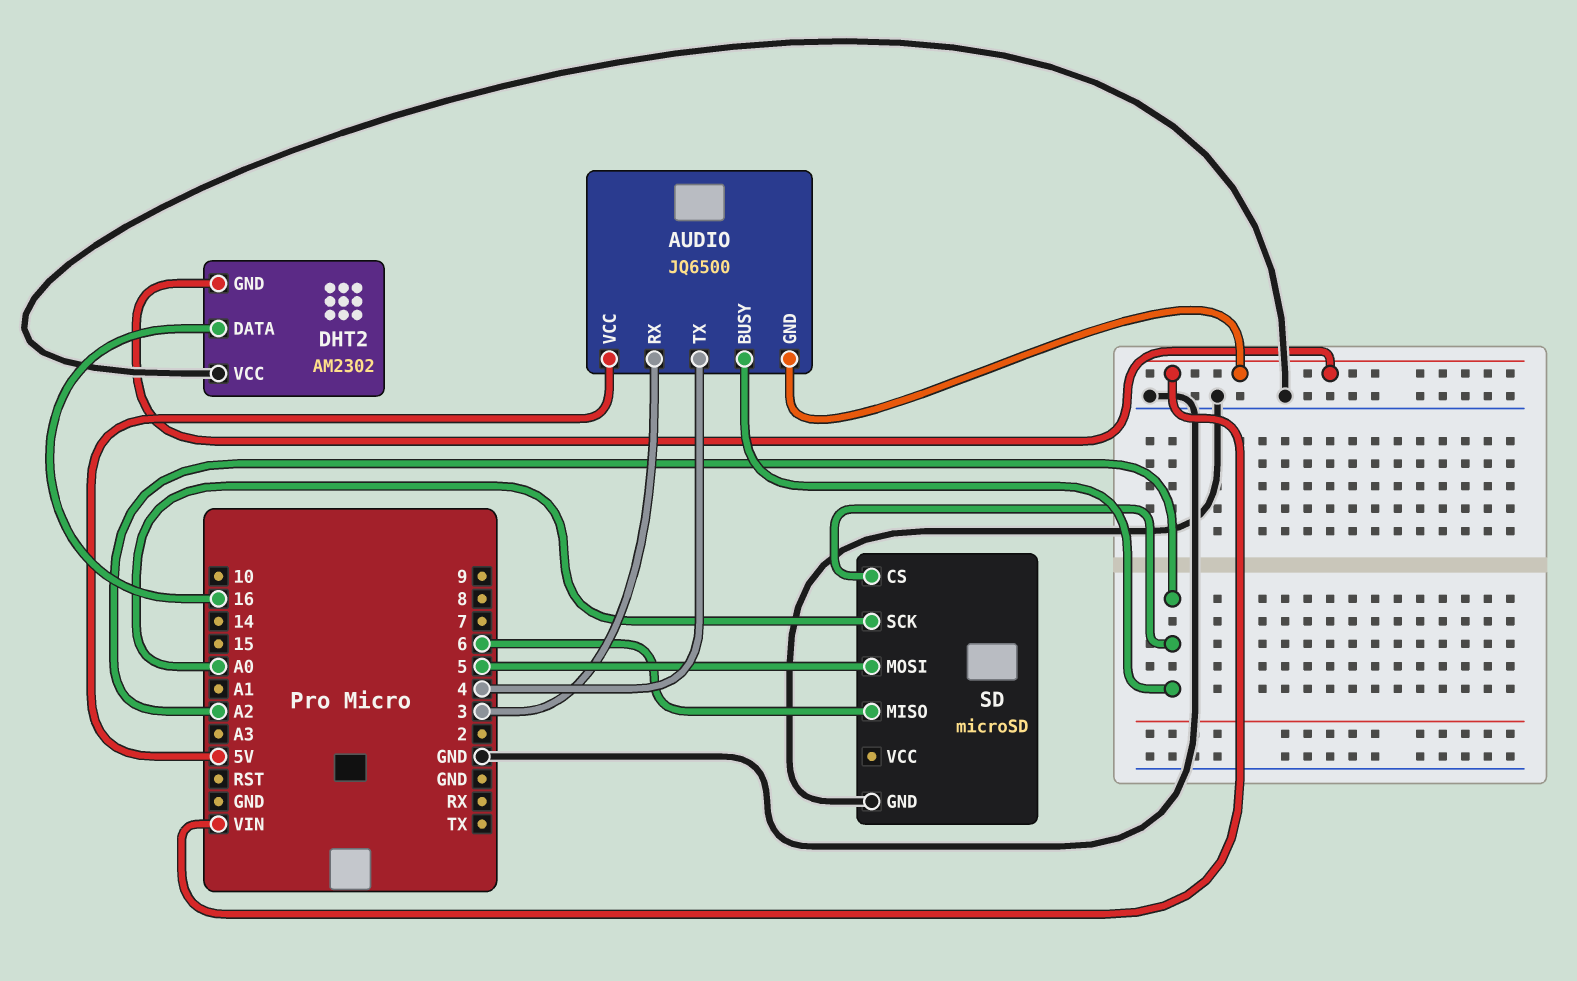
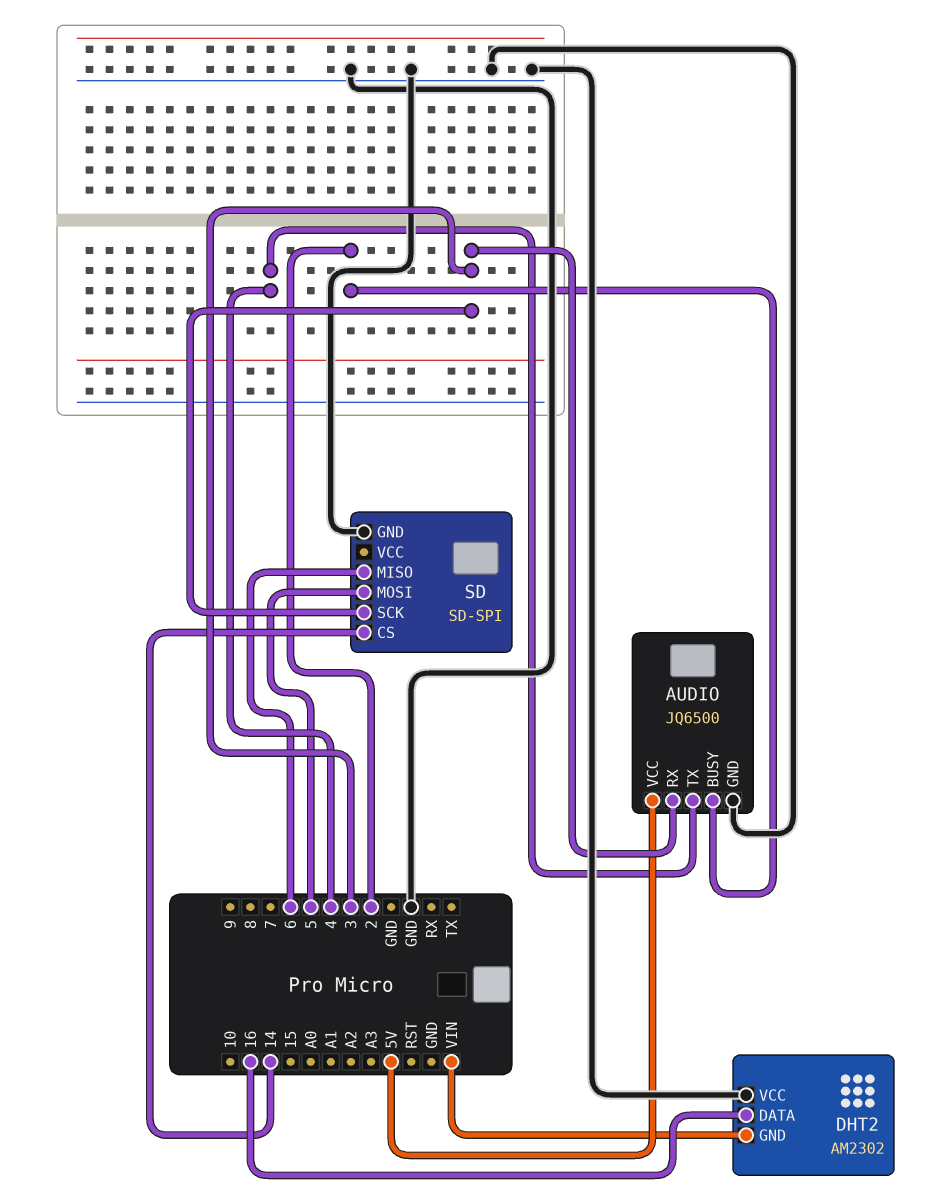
AUDIO pin BUSY: A2 -> 2
AUDIO pin GND: VIN -> GND
SD: microSD -> SD-SPI
SD pin CS: A2 -> 14
SD pin SCK: A0 -> 3

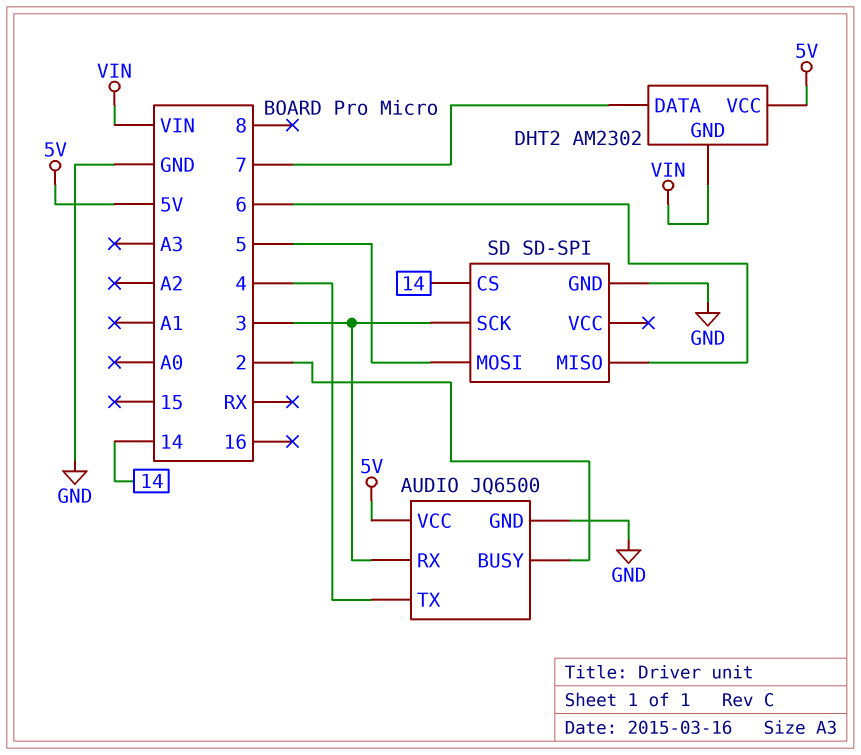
DHT2 pin DATA: 16 -> 7
DHT2 pin VCC: GND -> 5V

